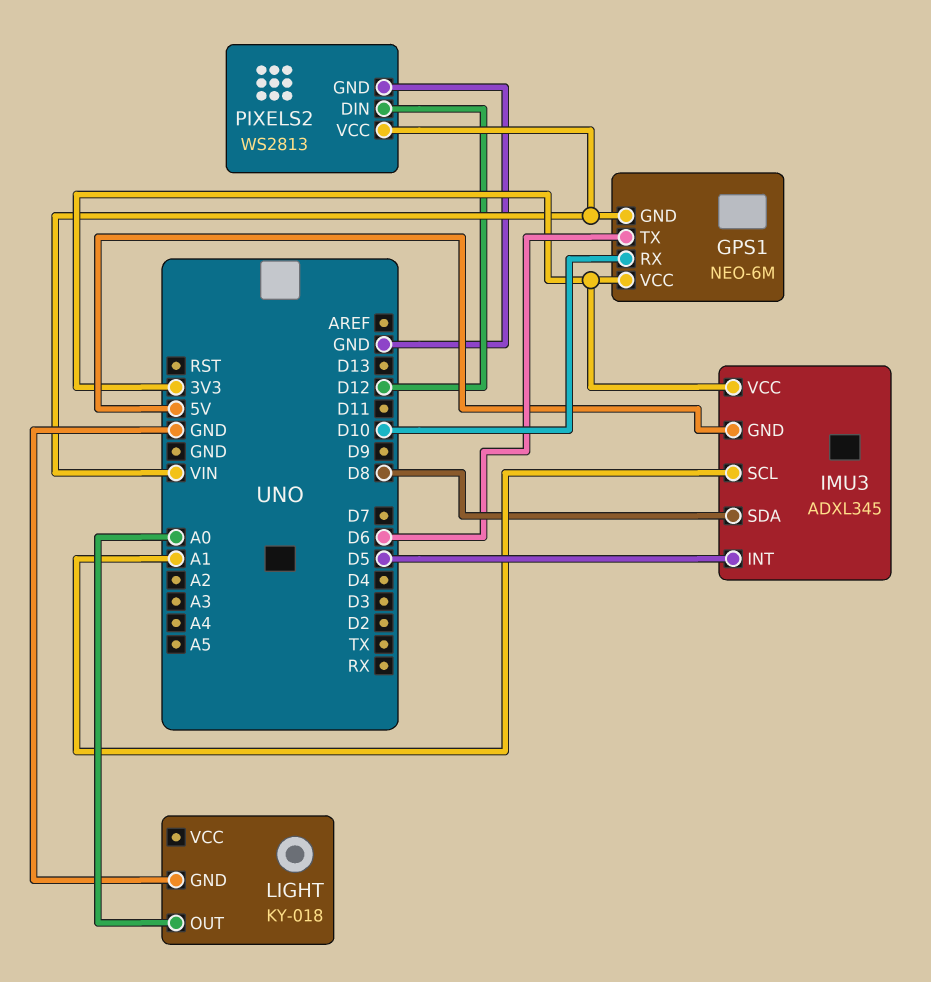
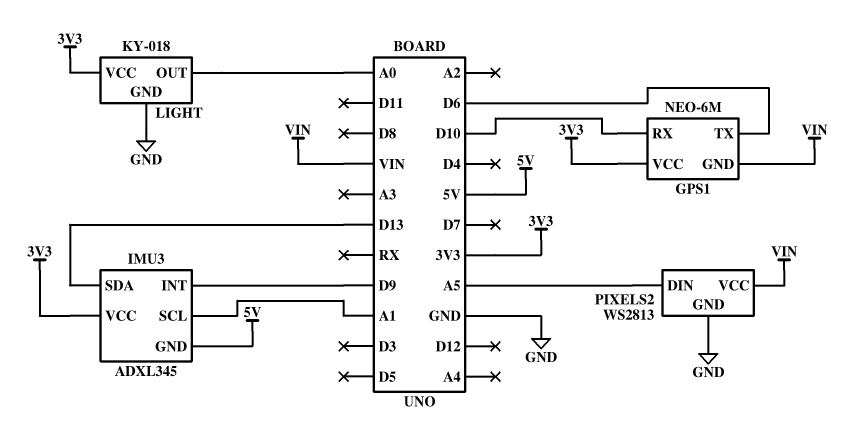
IMU3 pin INT: D5 -> D9
IMU3 pin SDA: D8 -> D13
LIGHT pin VCC: none -> 3V3
PIXELS2 pin DIN: D12 -> A5

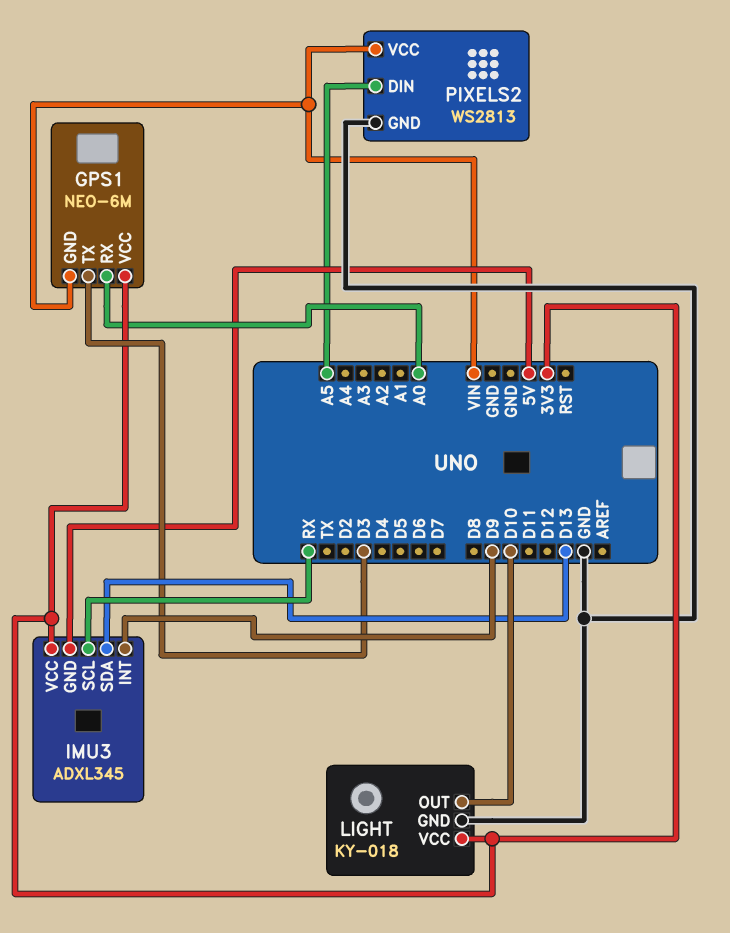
GPS1 pin RX: D10 -> A0
GPS1 pin TX: D6 -> D3
IMU3 pin SCL: A1 -> RX
LIGHT pin OUT: A0 -> D10

